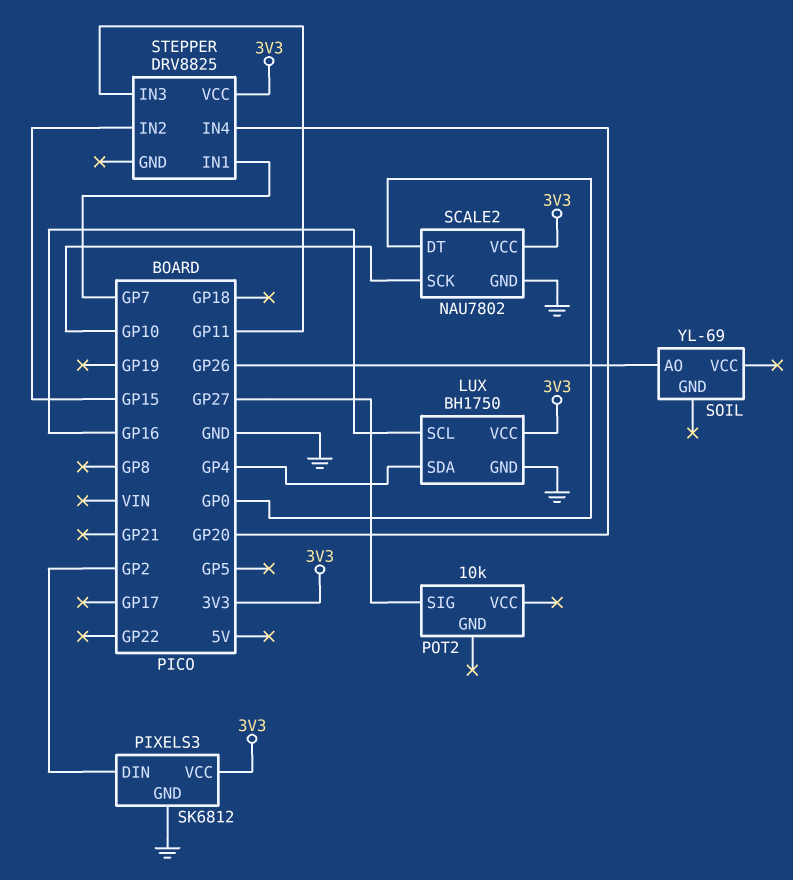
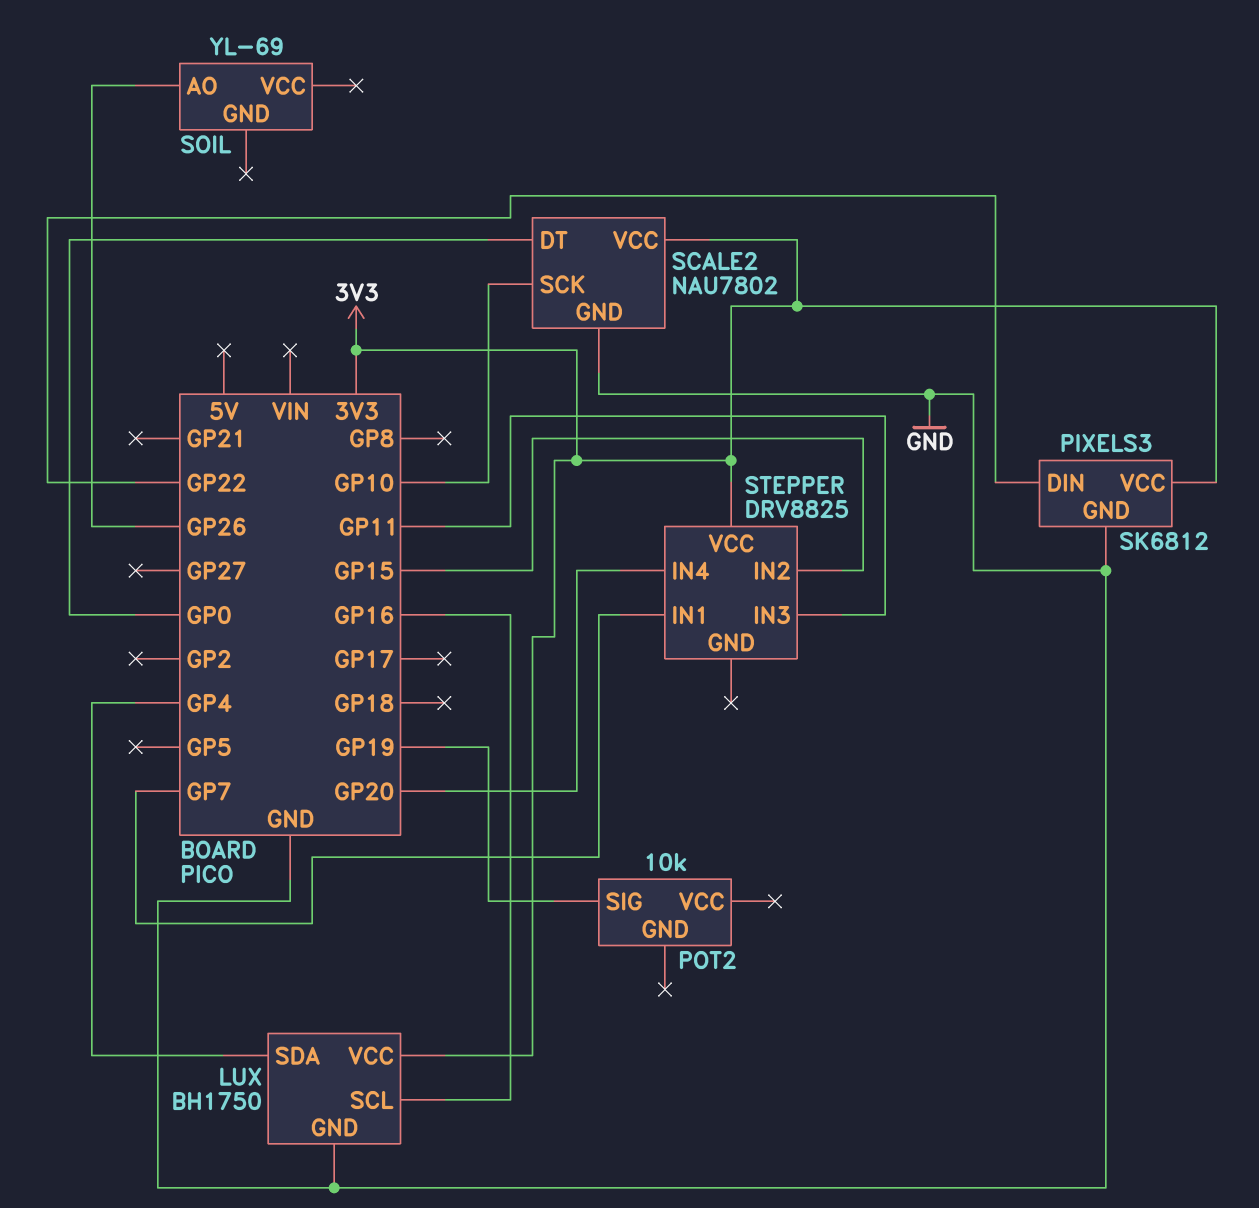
PIXELS3 pin DIN: GP2 -> GP22
POT2 pin SIG: GP27 -> GP19

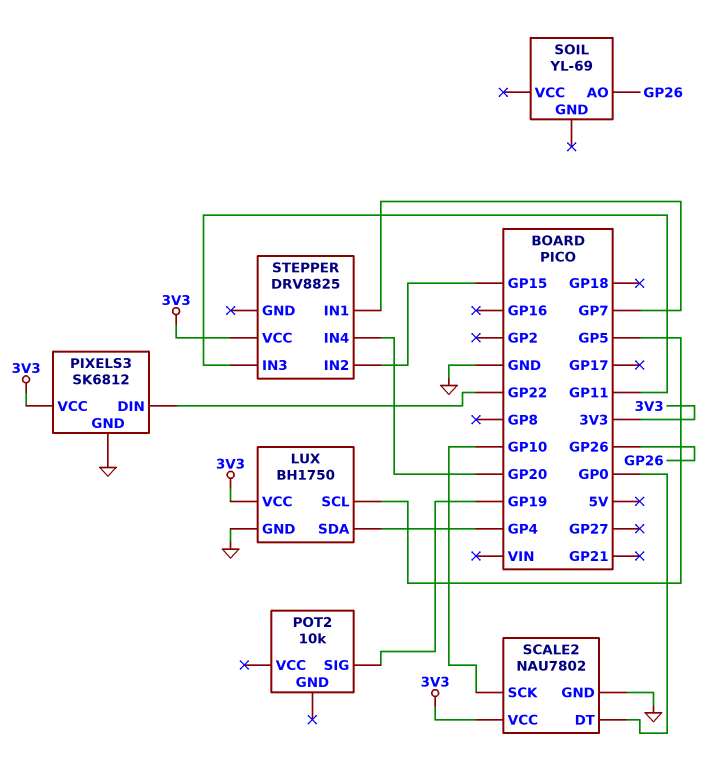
LUX pin SCL: GP16 -> GP5

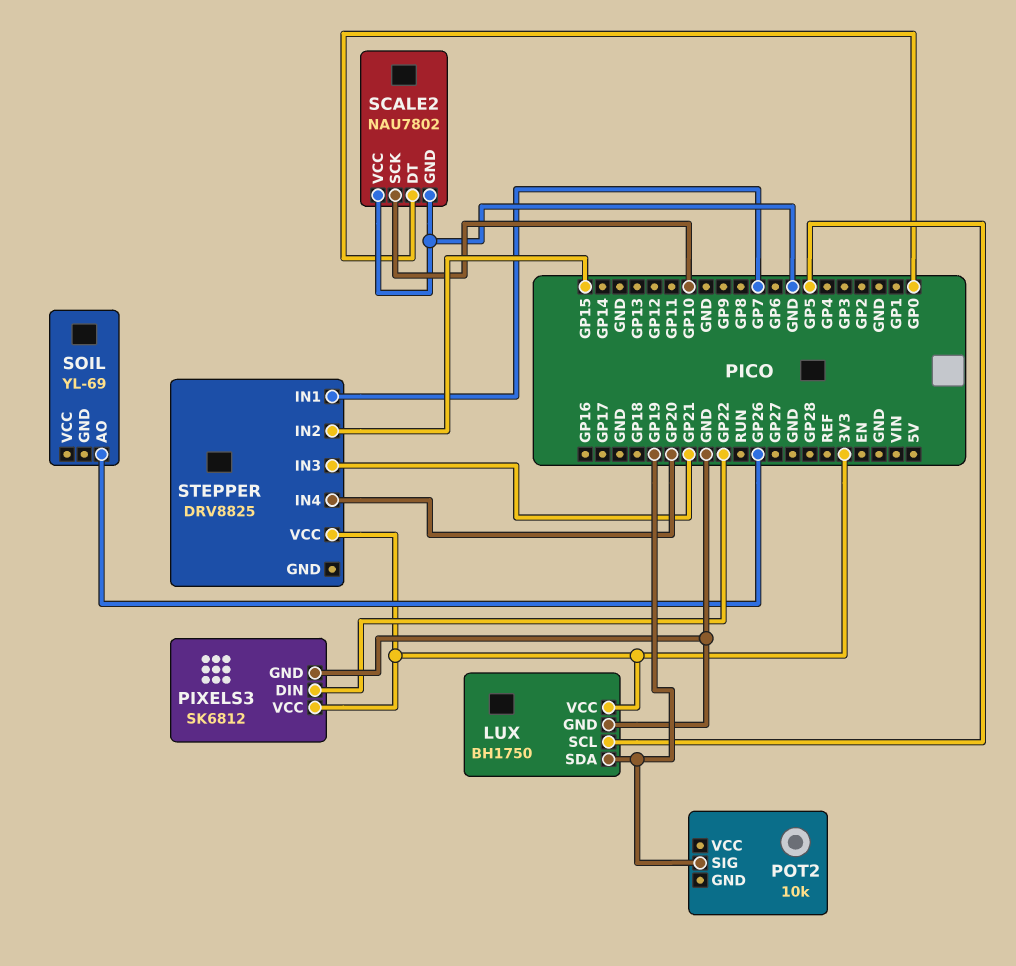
LUX pin SDA: GP4 -> GP19
SCALE2 pin VCC: 3V3 -> GND
STEPPER pin IN3: GP11 -> GP21

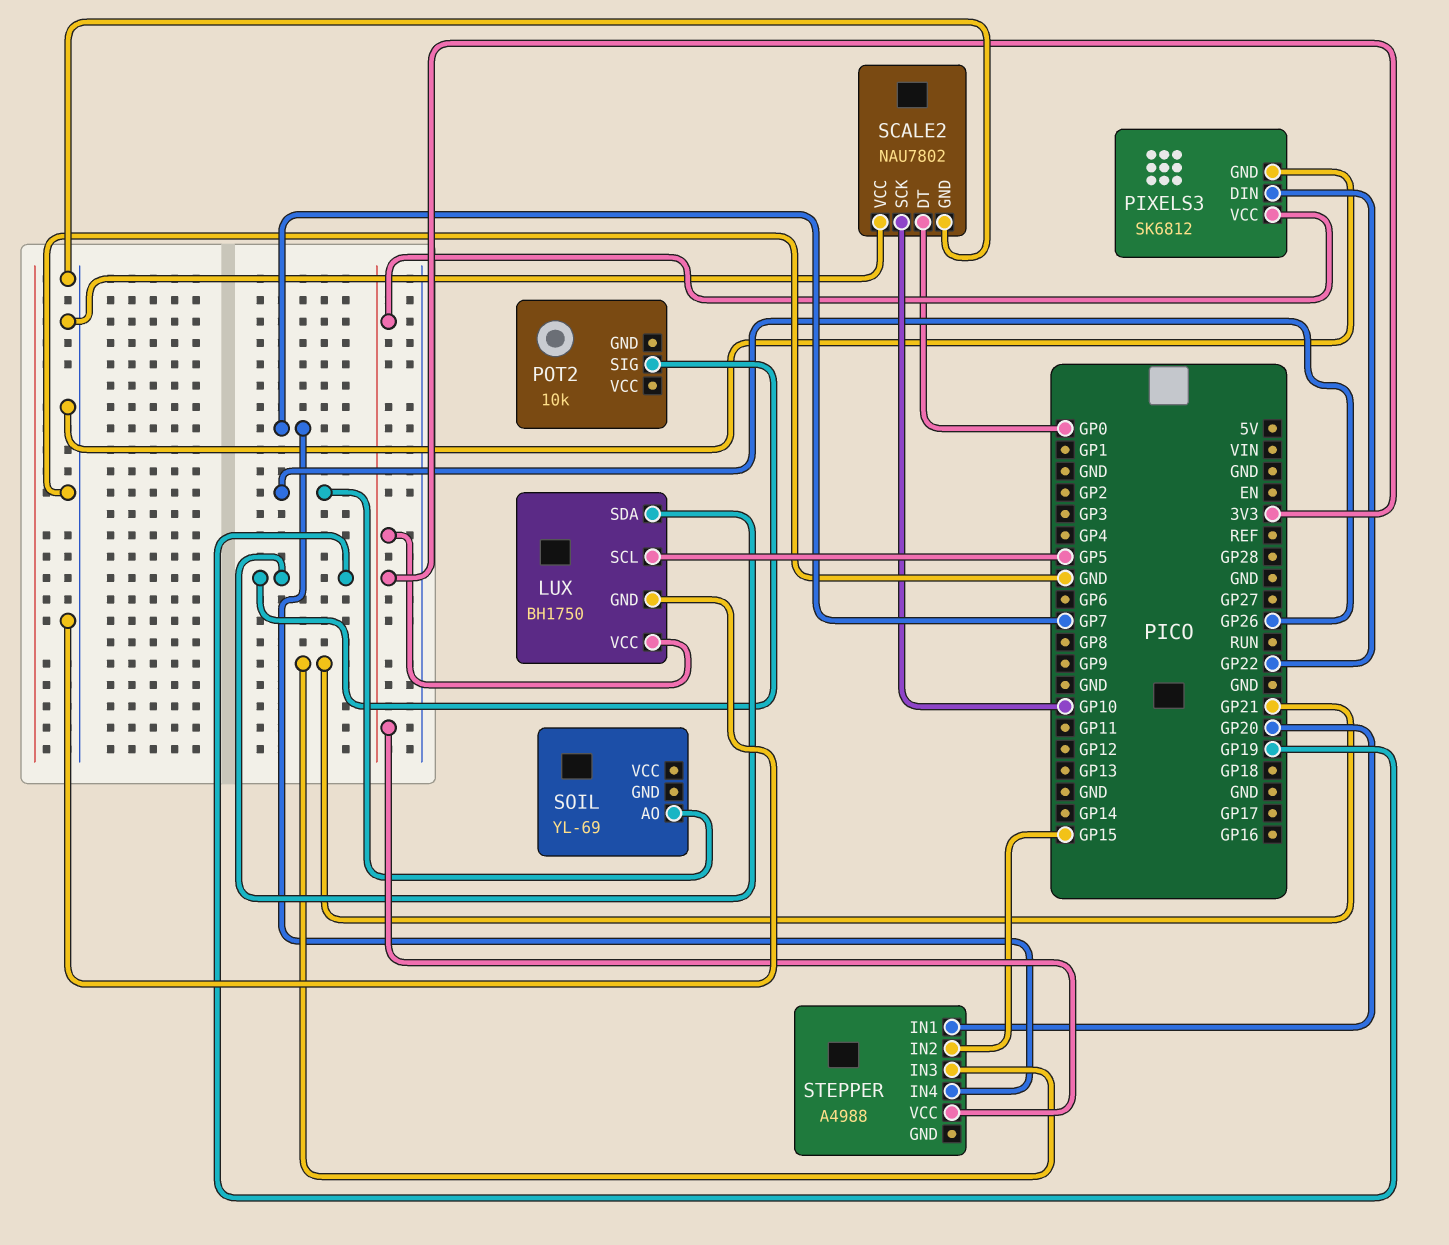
STEPPER: DRV8825 -> A4988
STEPPER pin IN1: GP7 -> GP20
STEPPER pin IN4: GP20 -> GP7

